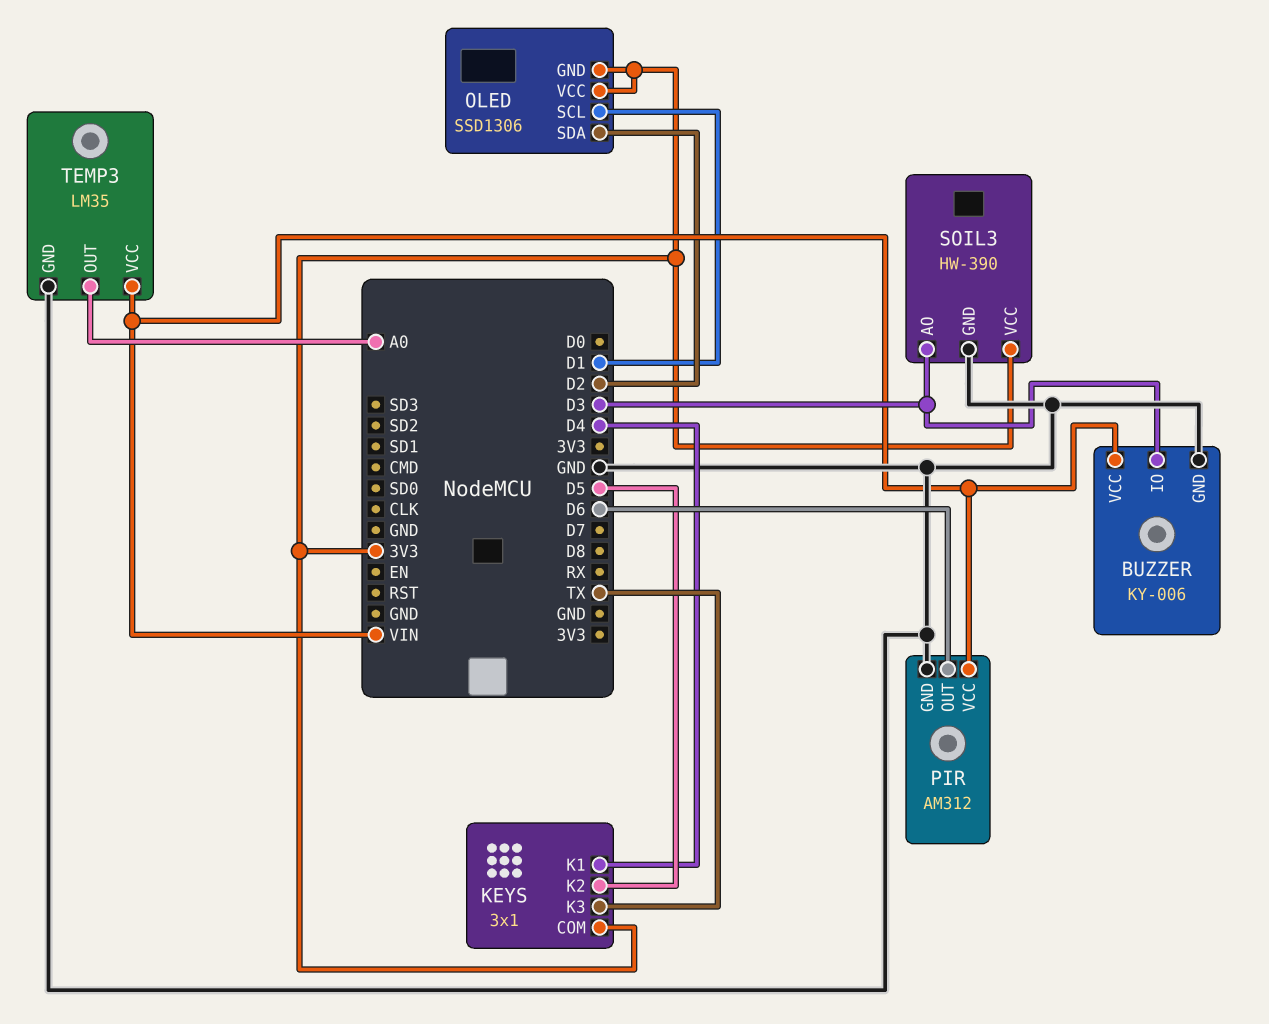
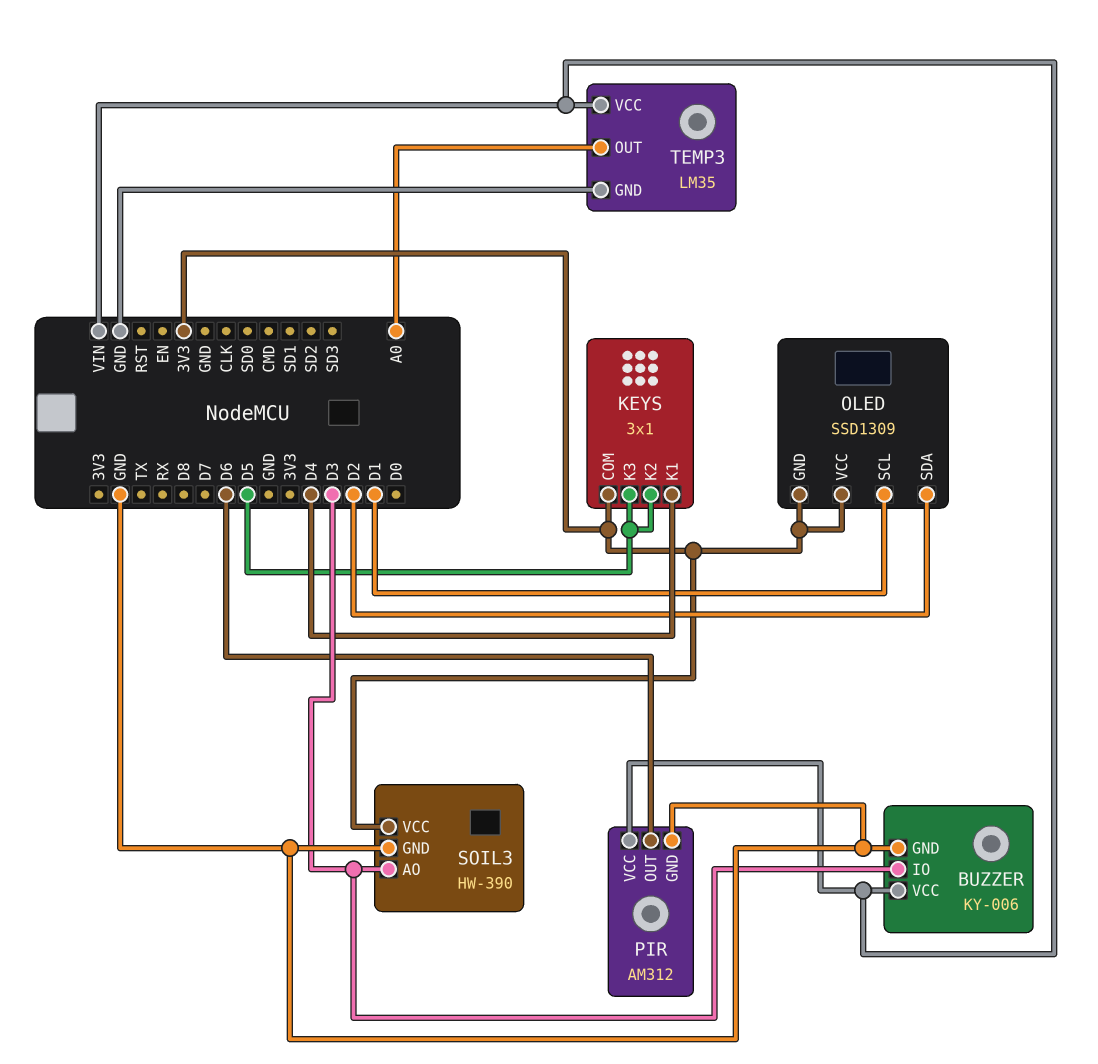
KEYS pin K3: TX -> D5
OLED: SSD1306 -> SSD1309

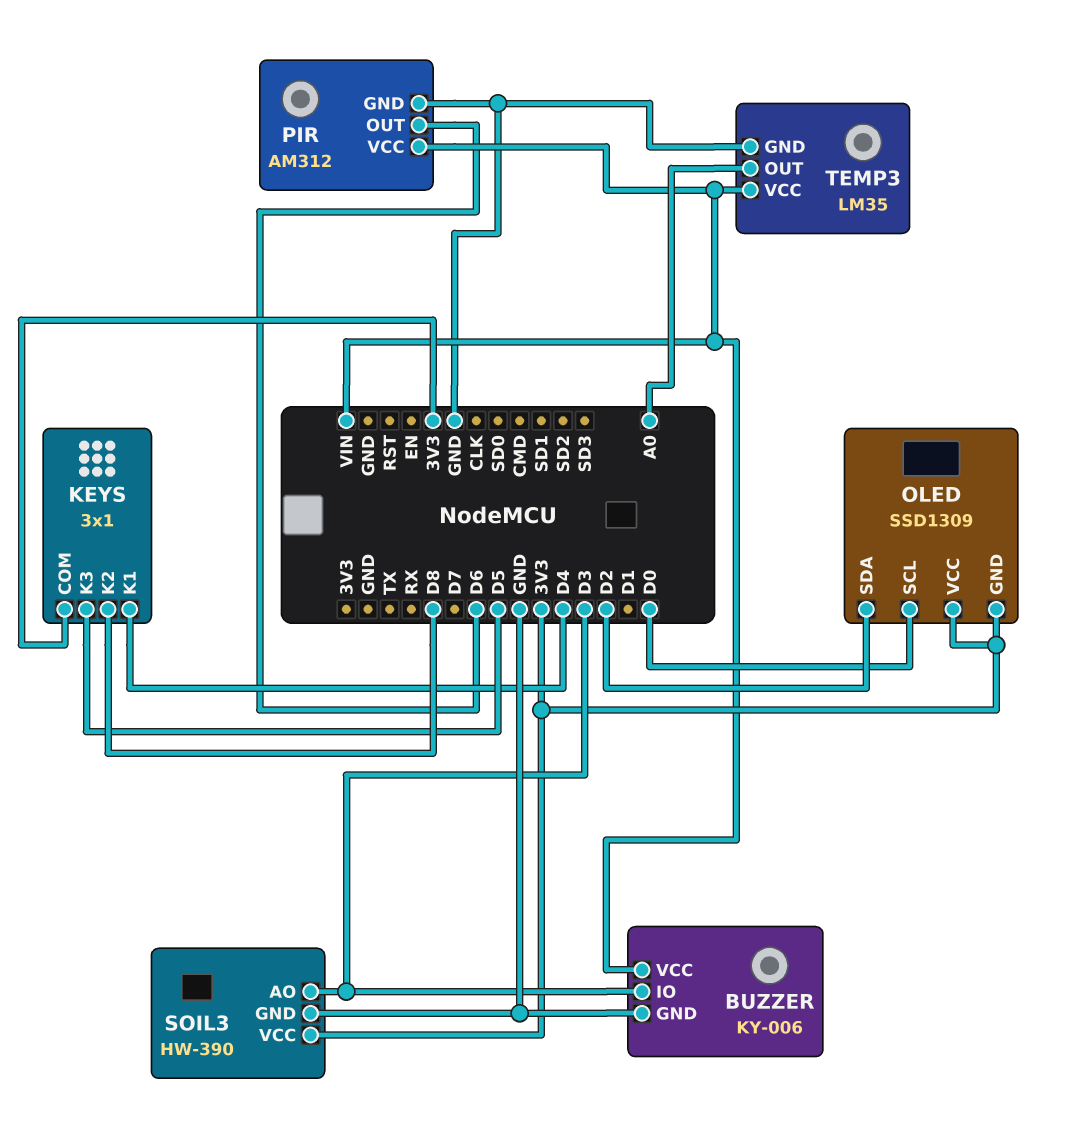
KEYS pin K2: D5 -> D8
OLED pin SCL: D1 -> D0

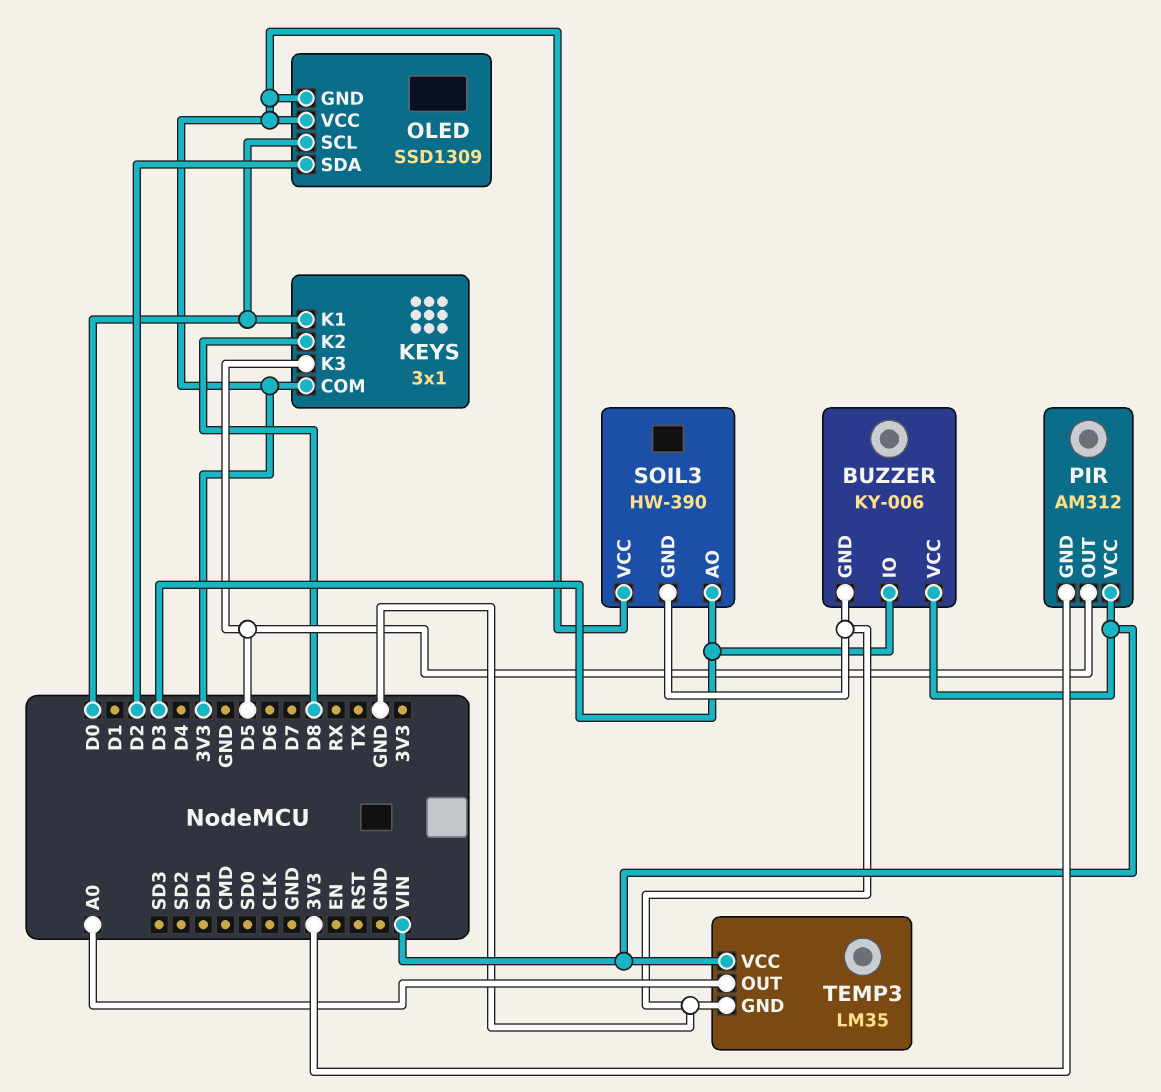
KEYS pin K1: D4 -> D0
PIR pin GND: GND -> 3V3
PIR pin OUT: D6 -> D5

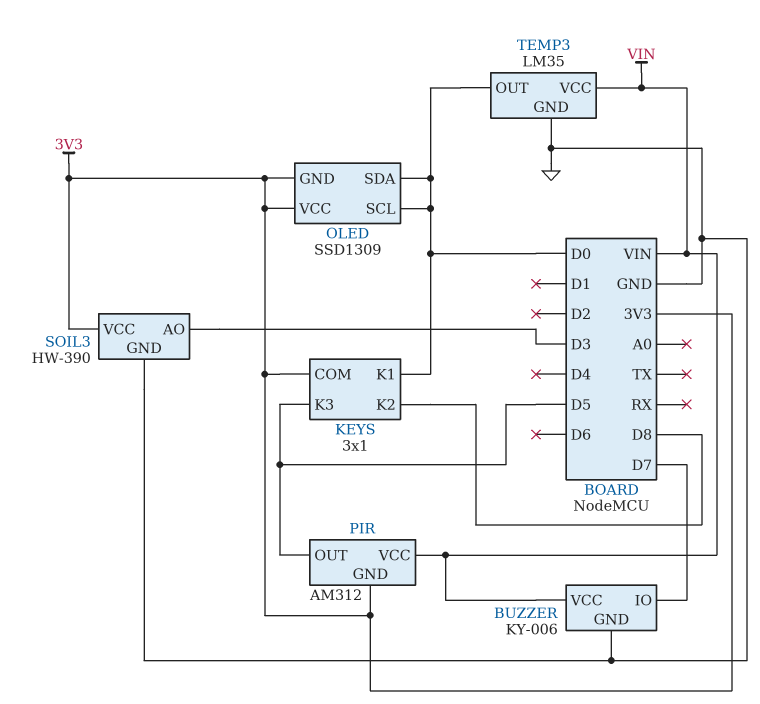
BUZZER pin IO: D3 -> D7
OLED pin SDA: D2 -> D0
TEMP3 pin OUT: A0 -> D0

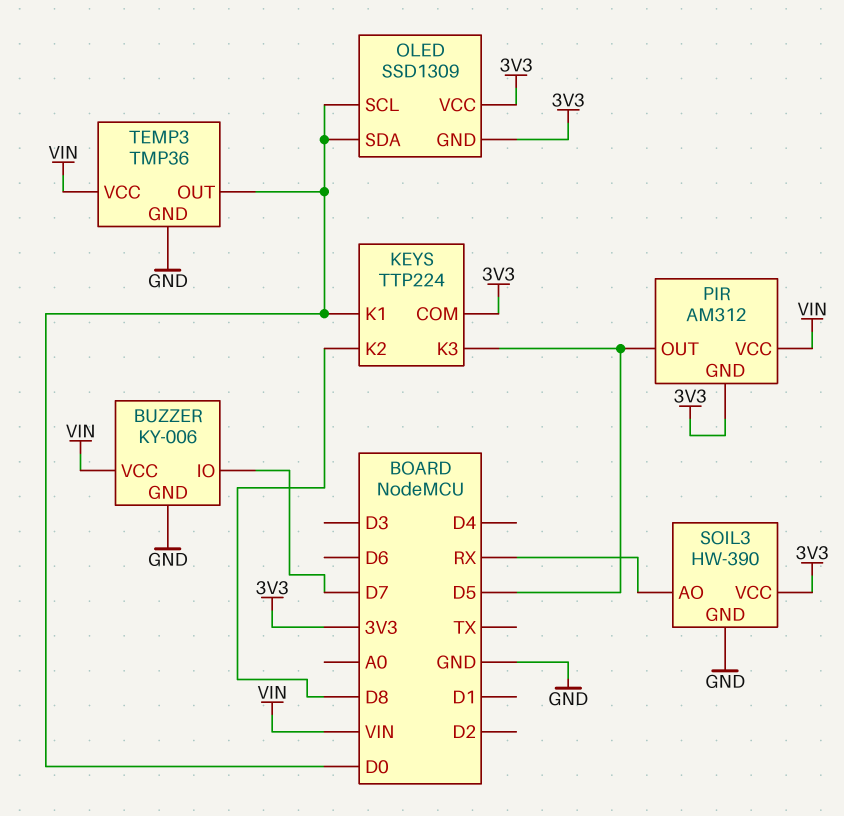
KEYS: 3x1 -> TTP224
SOIL3 pin AO: D3 -> RX
TEMP3: LM35 -> TMP36

